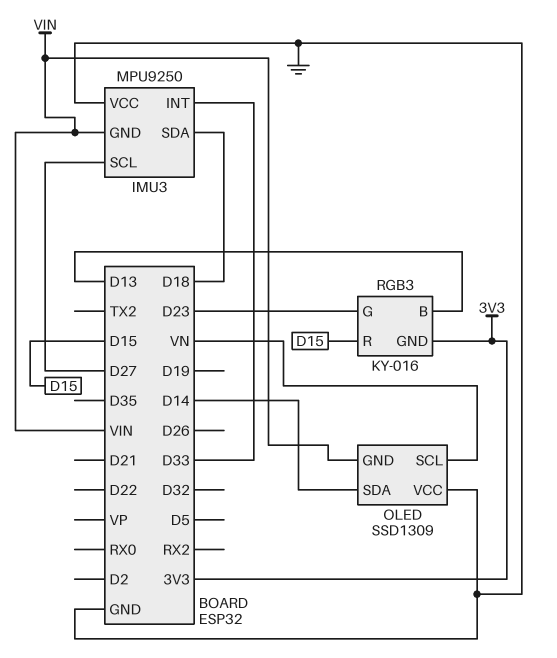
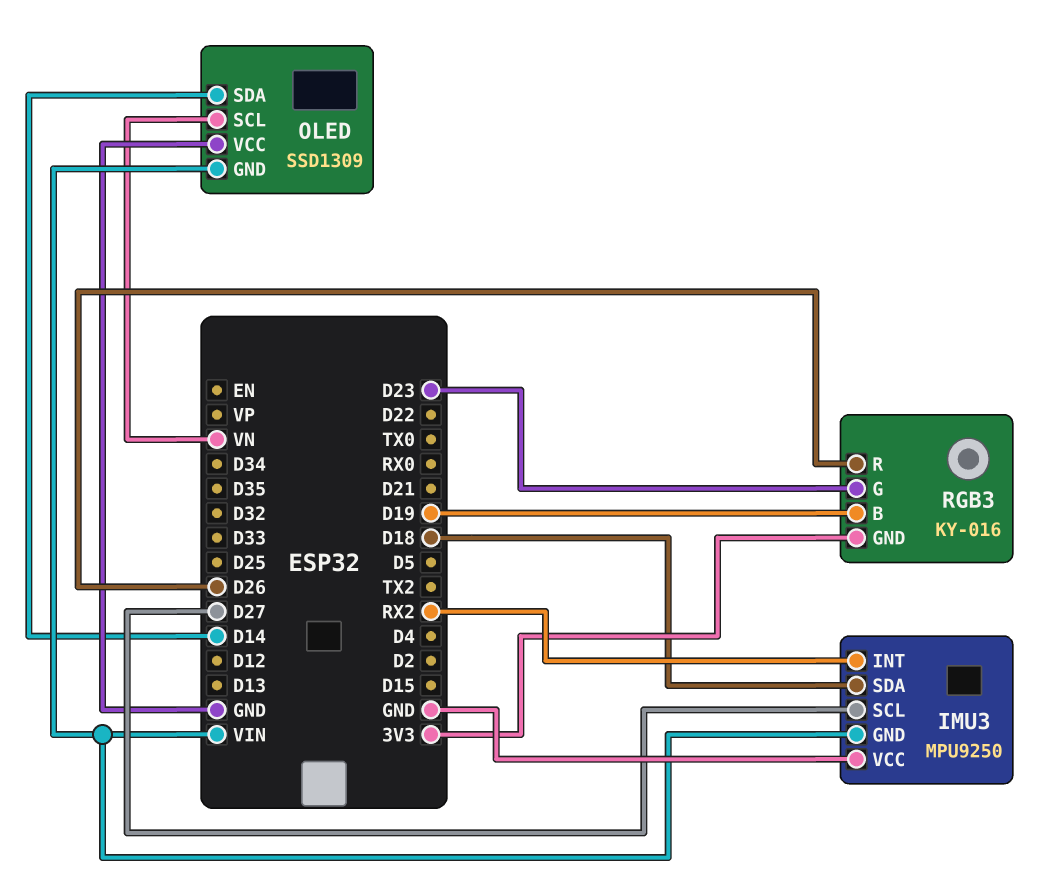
IMU3 pin INT: D33 -> RX2
RGB3 pin B: D13 -> D19
RGB3 pin R: D15 -> D26

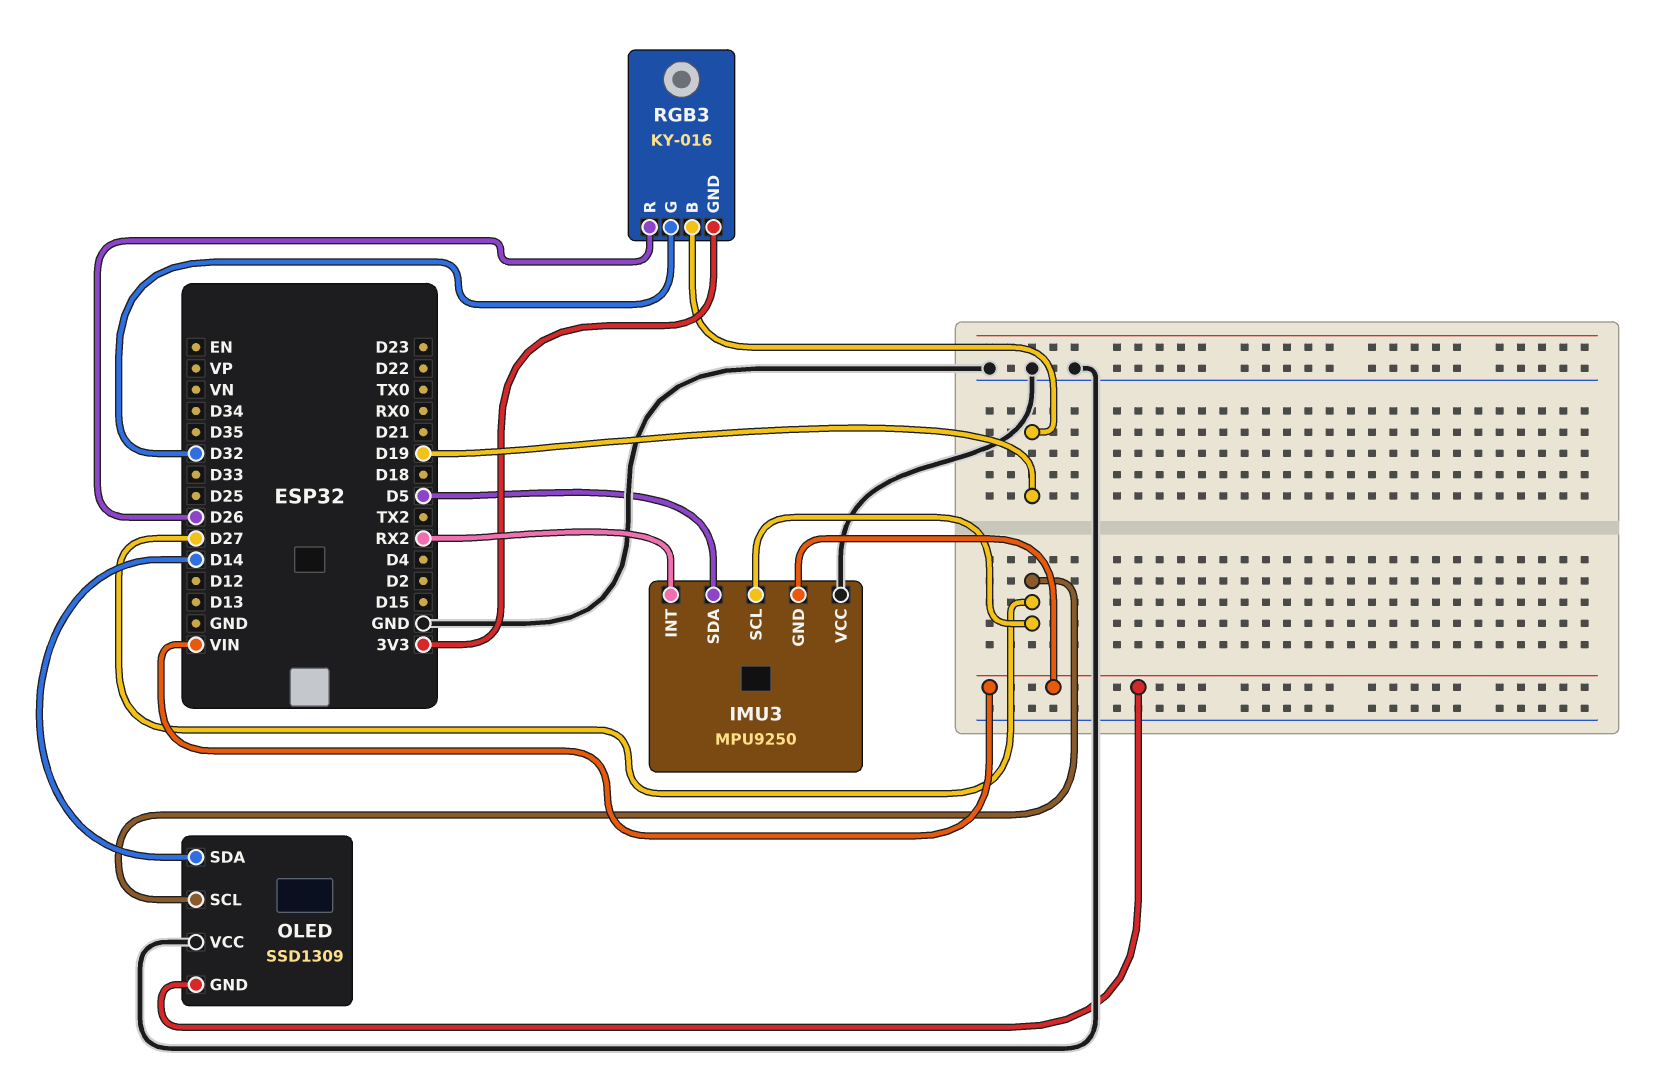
IMU3 pin SDA: D18 -> D5
OLED pin SCL: VN -> D27
RGB3 pin G: D23 -> D32

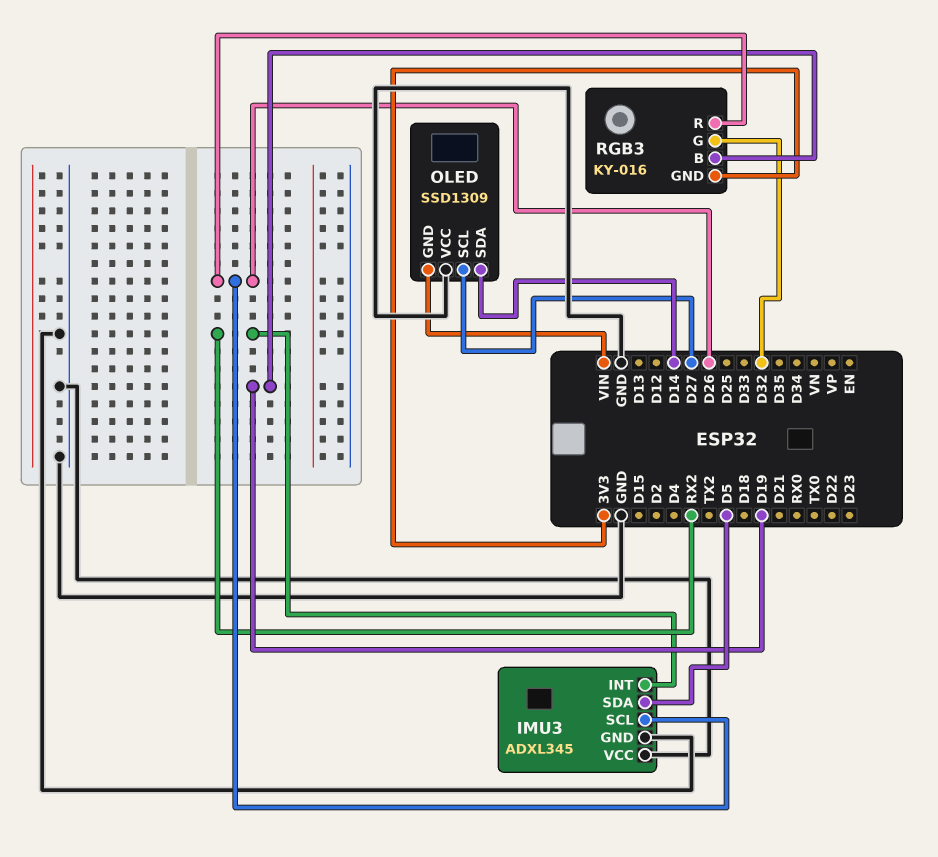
IMU3: MPU9250 -> ADXL345
IMU3 pin GND: VIN -> GND
IMU3 pin SCL: D27 -> D26

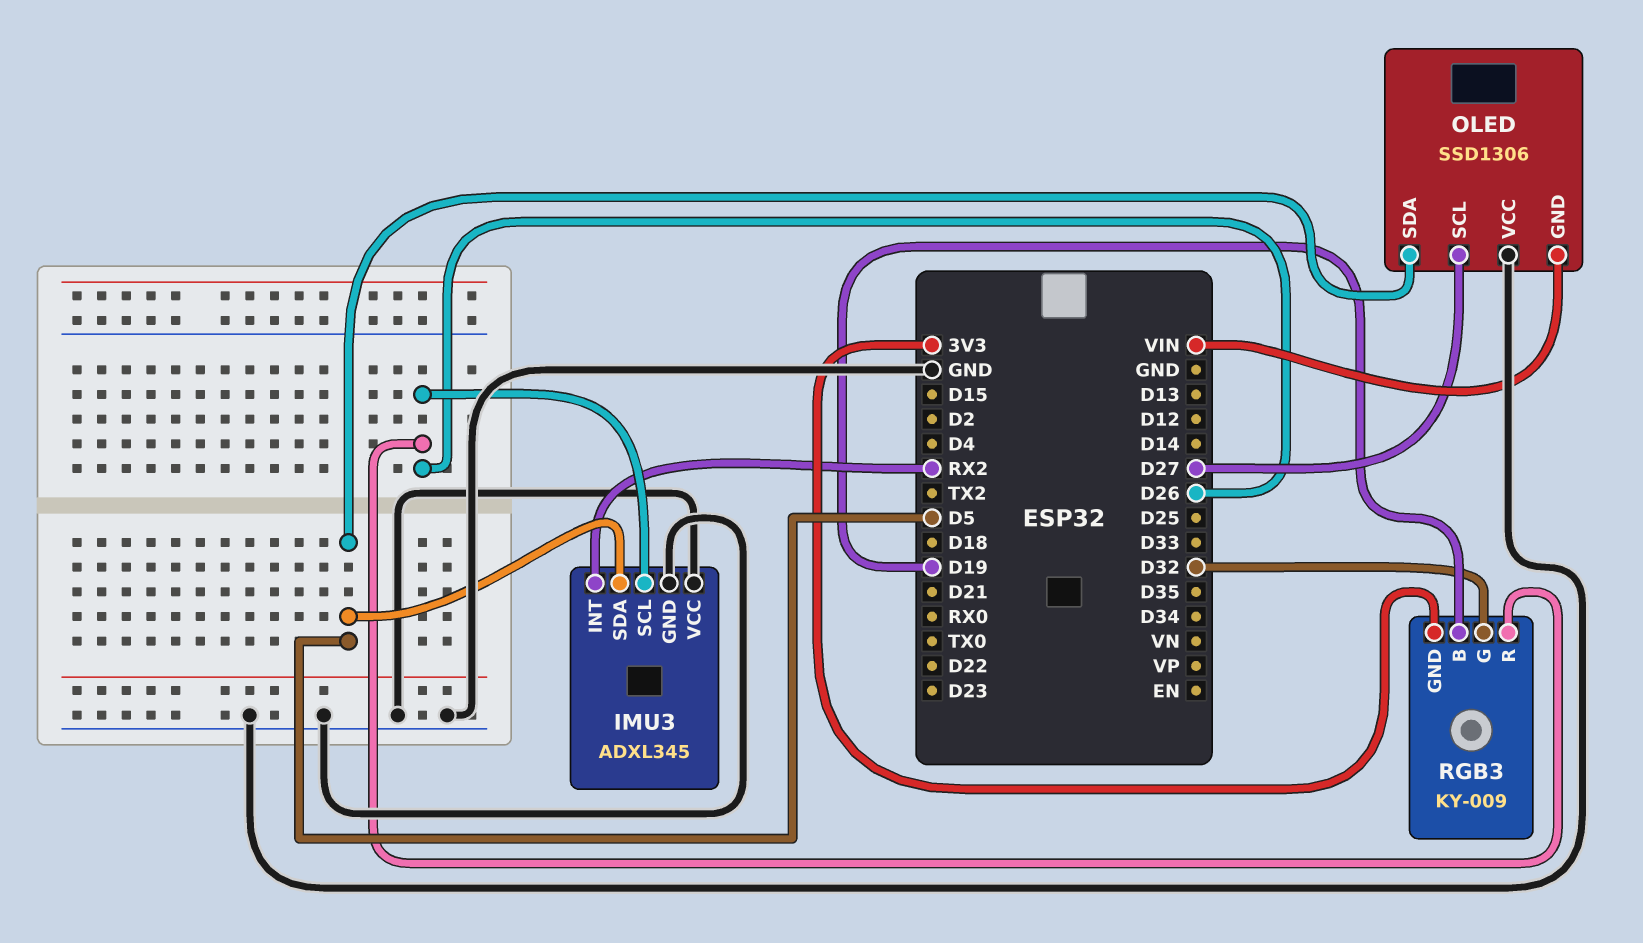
OLED: SSD1309 -> SSD1306
OLED pin SDA: D14 -> D5
RGB3: KY-016 -> KY-009

